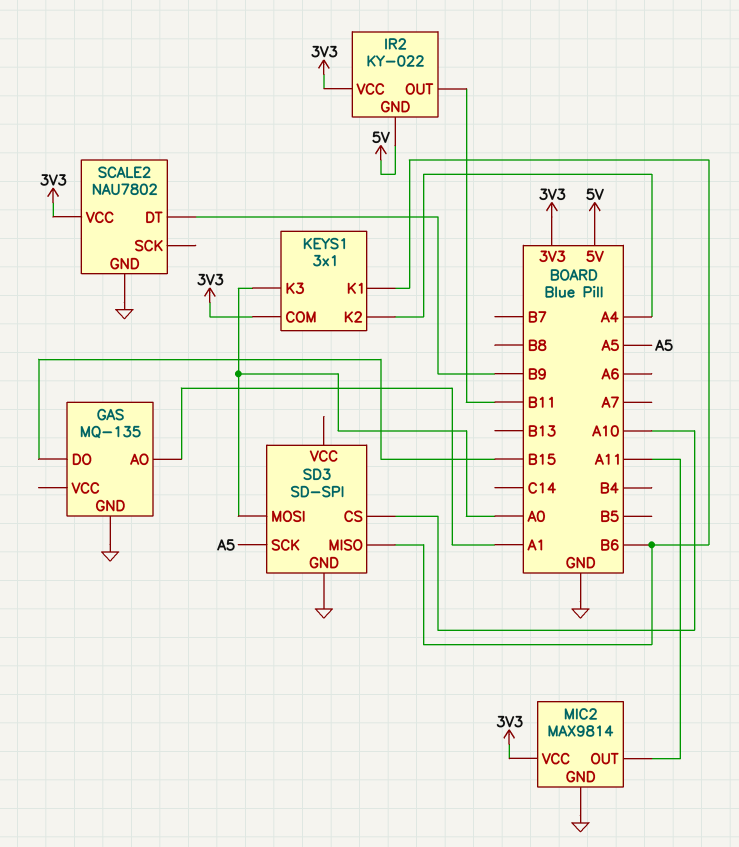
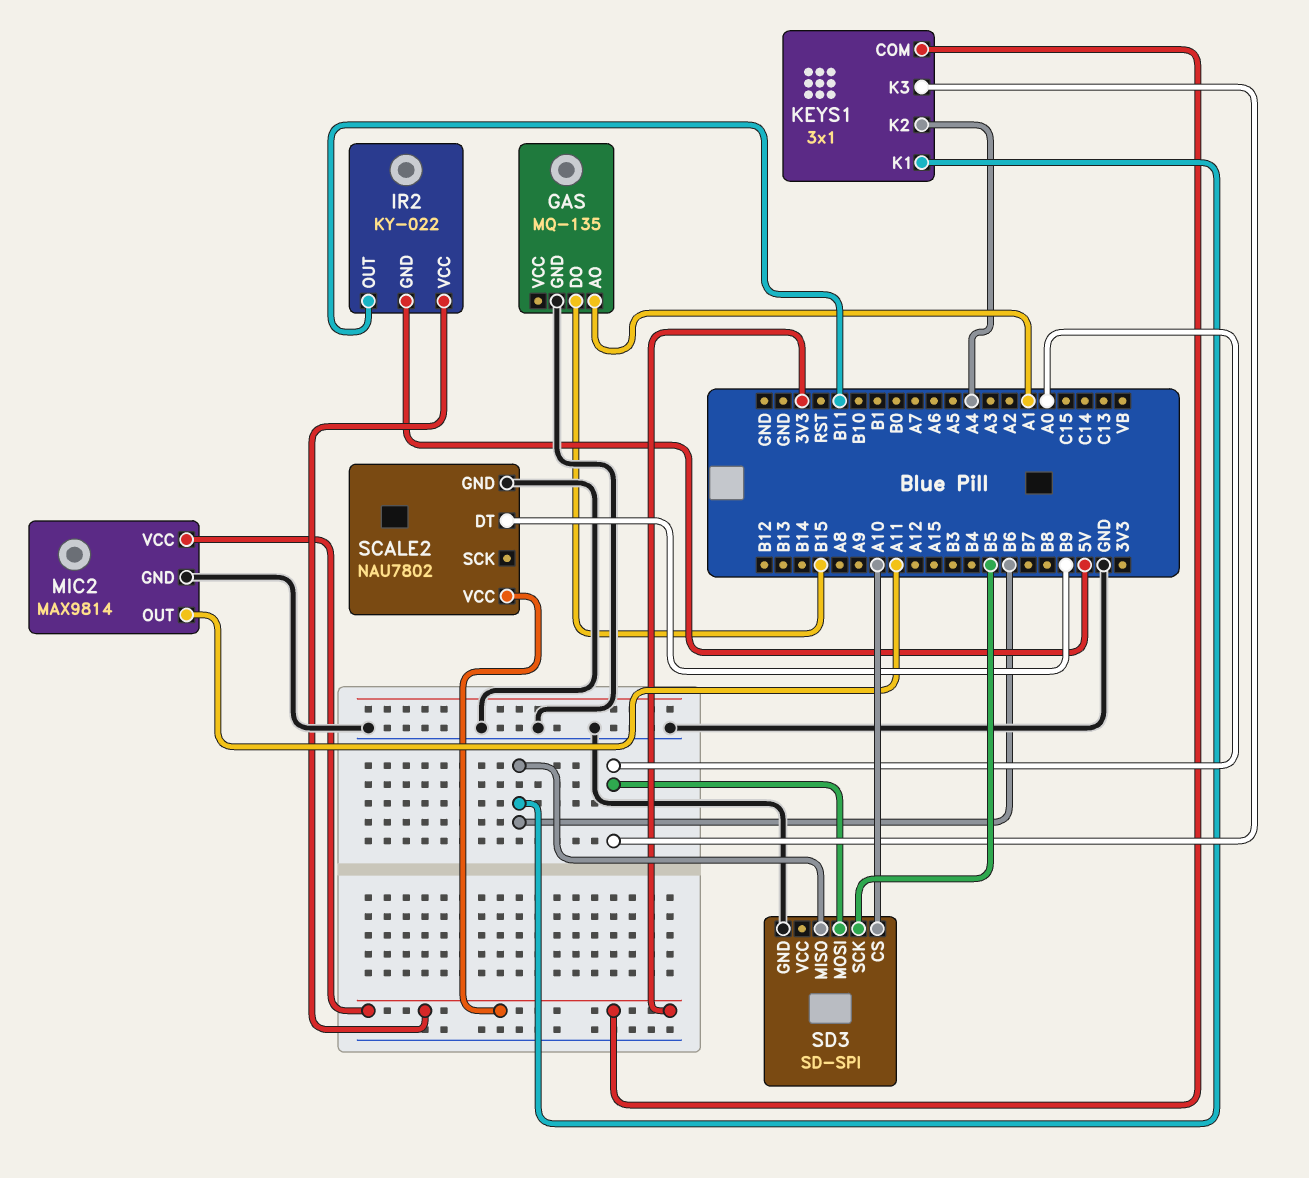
SD3 pin SCK: A5 -> B5

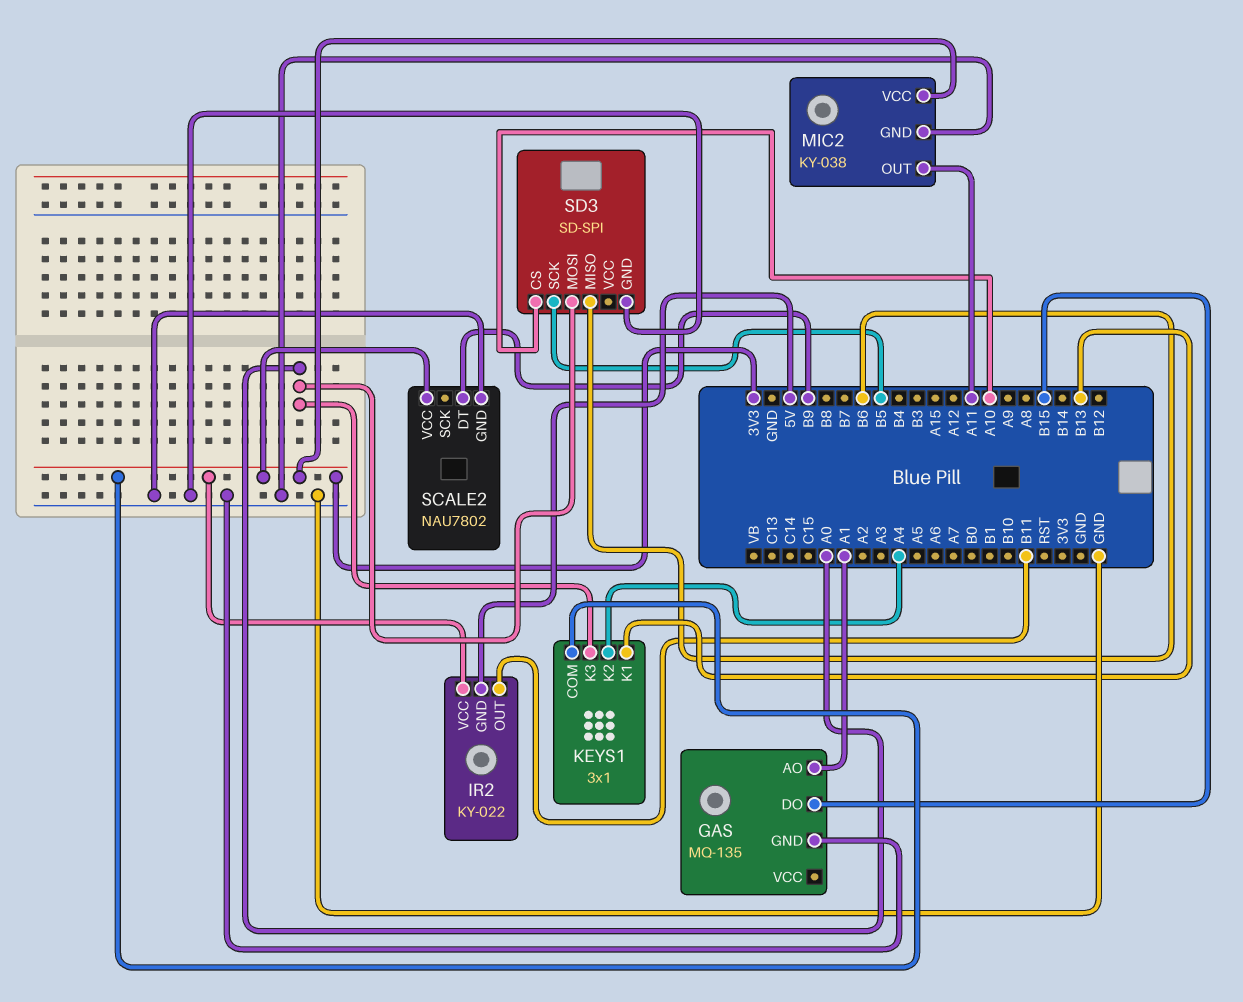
KEYS1 pin K1: B6 -> B13
MIC2: MAX9814 -> KY-038

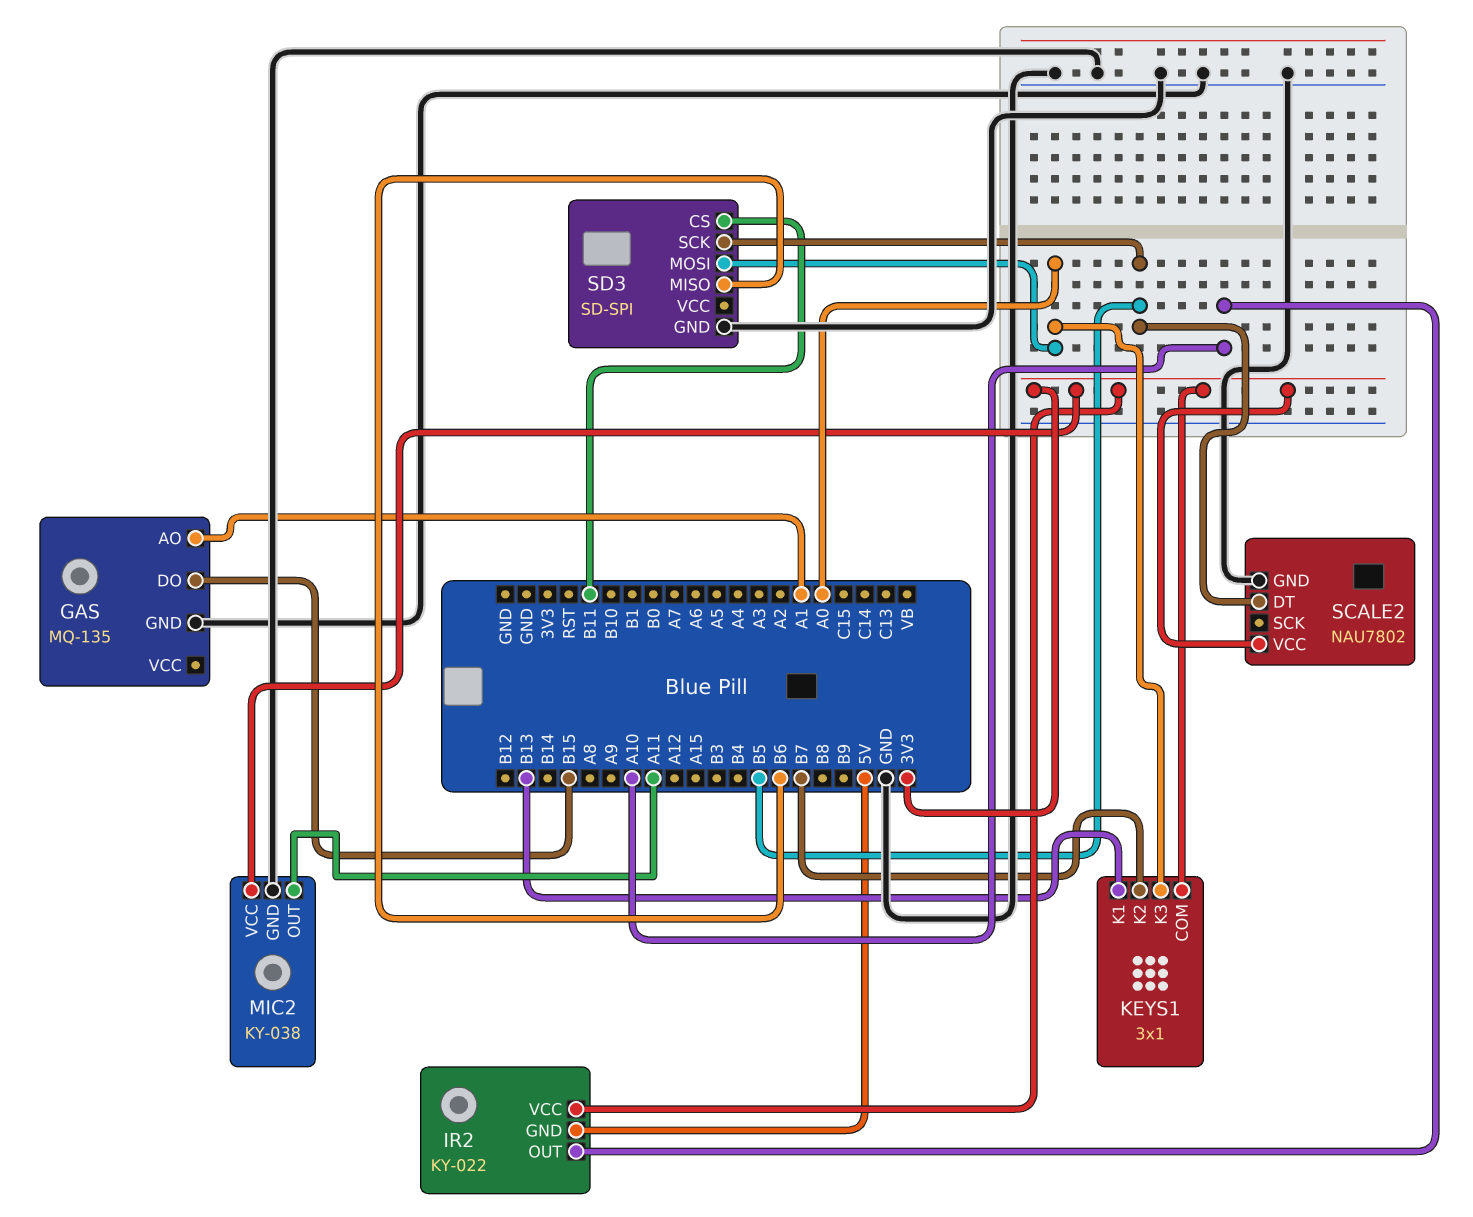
IR2 pin OUT: B11 -> A10
KEYS1 pin K2: A4 -> B7
SCALE2 pin DT: B9 -> B5
SD3 pin CS: A10 -> B11

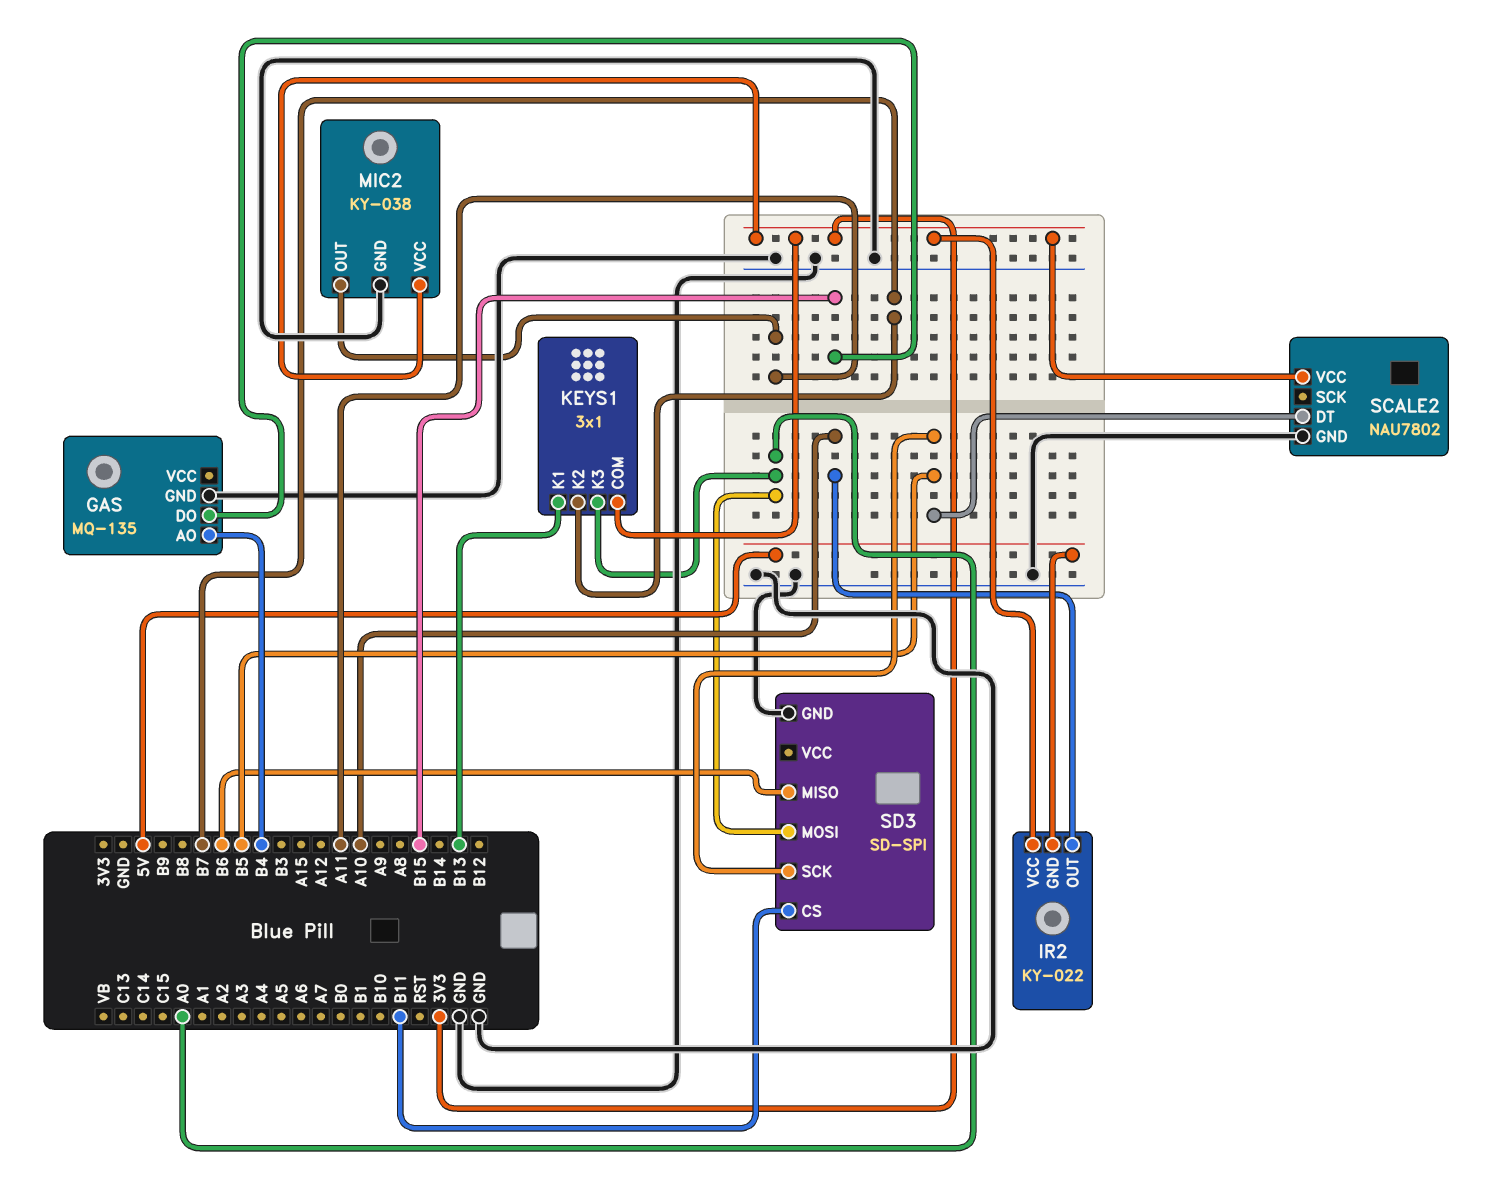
GAS pin AO: A1 -> B4

